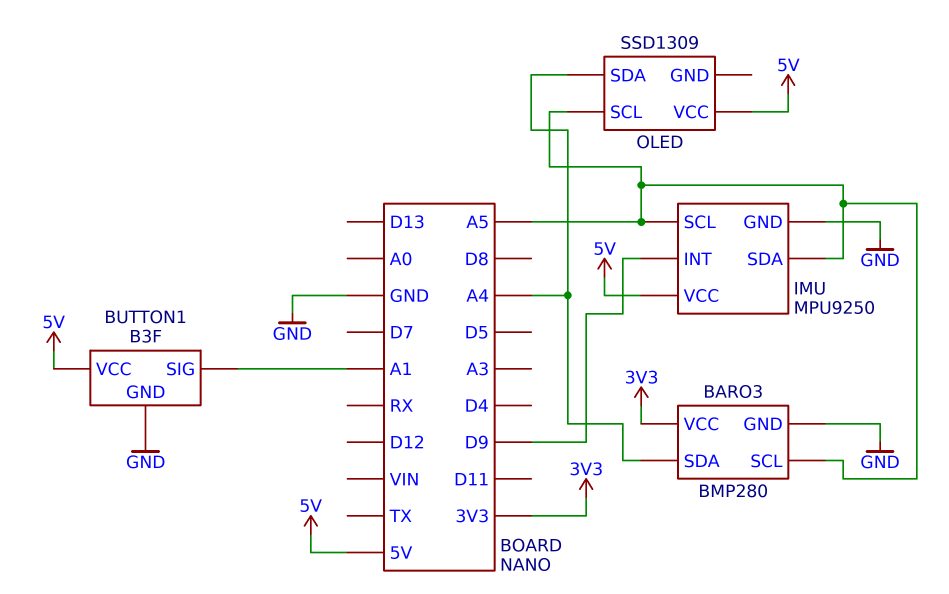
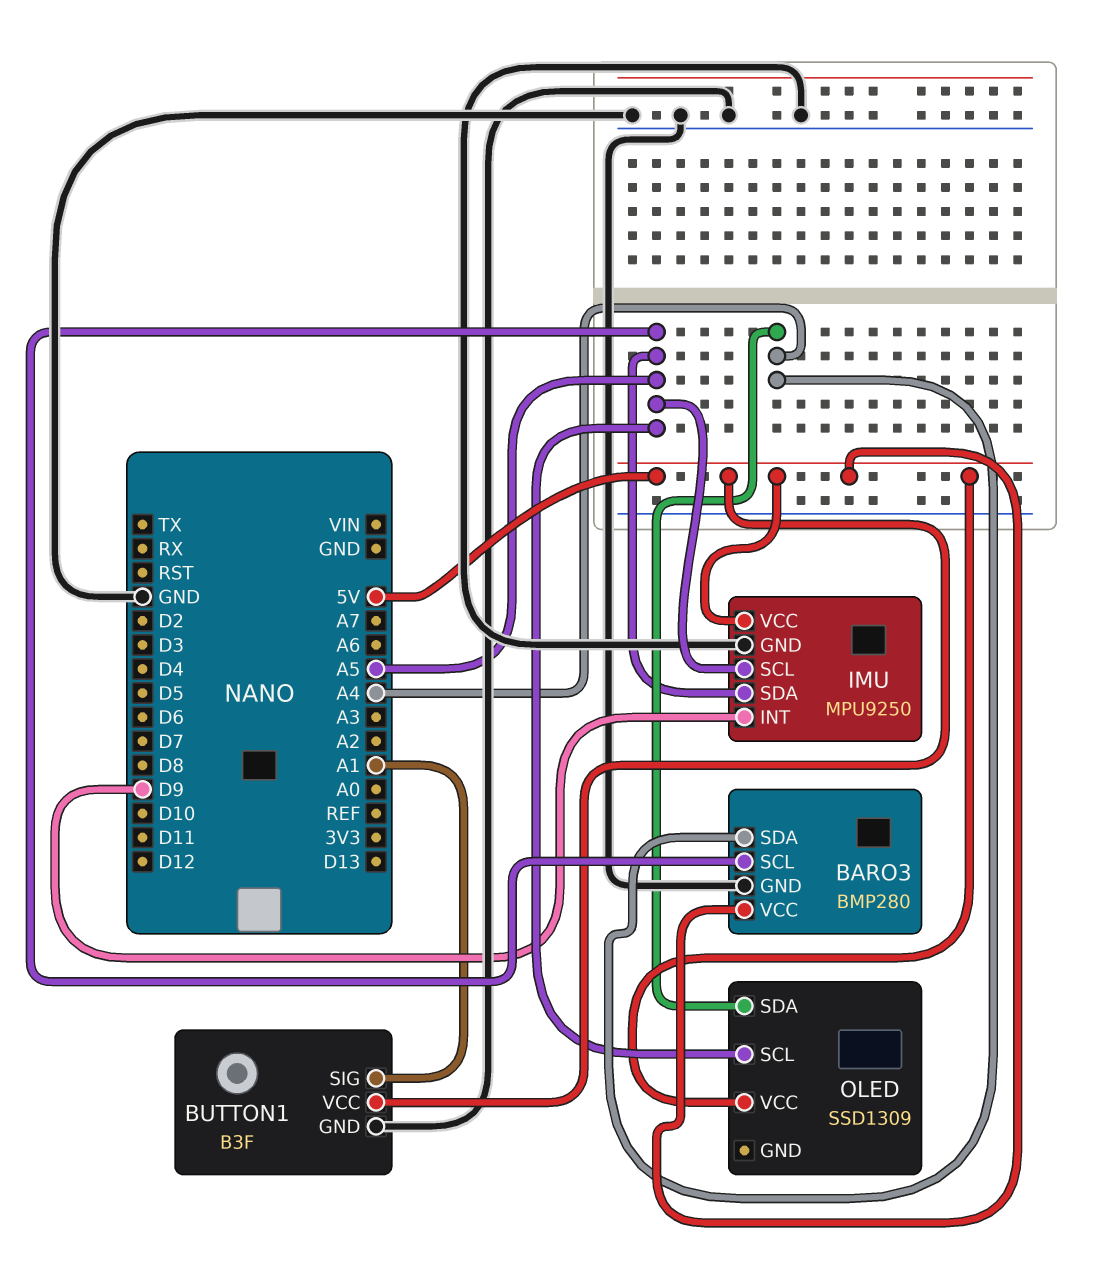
BARO3 pin VCC: 3V3 -> 5V

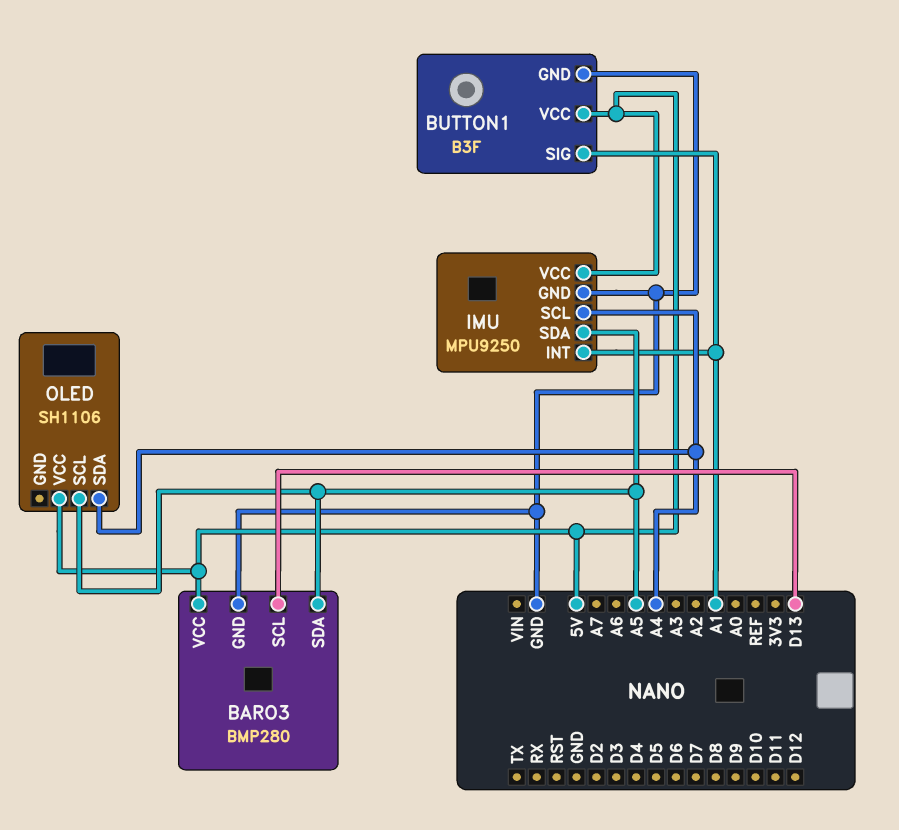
BARO3 pin SCL: A5 -> D13
BARO3 pin SDA: A4 -> A5
IMU pin INT: D9 -> A1
IMU pin SCL: A5 -> A4
OLED: SSD1309 -> SH1106

